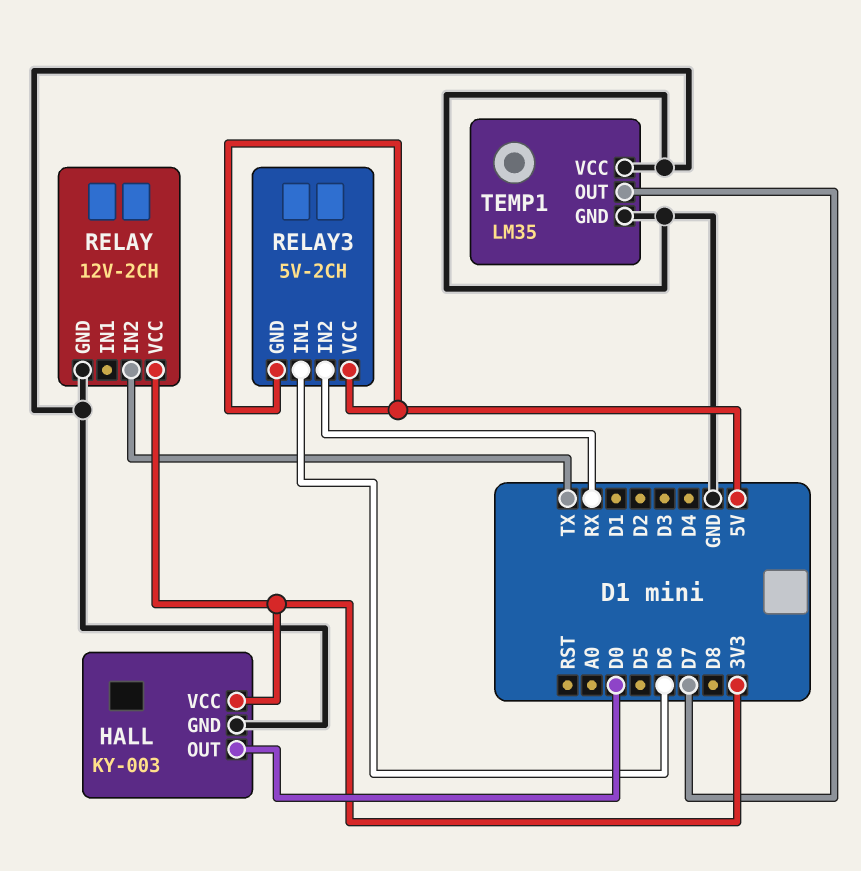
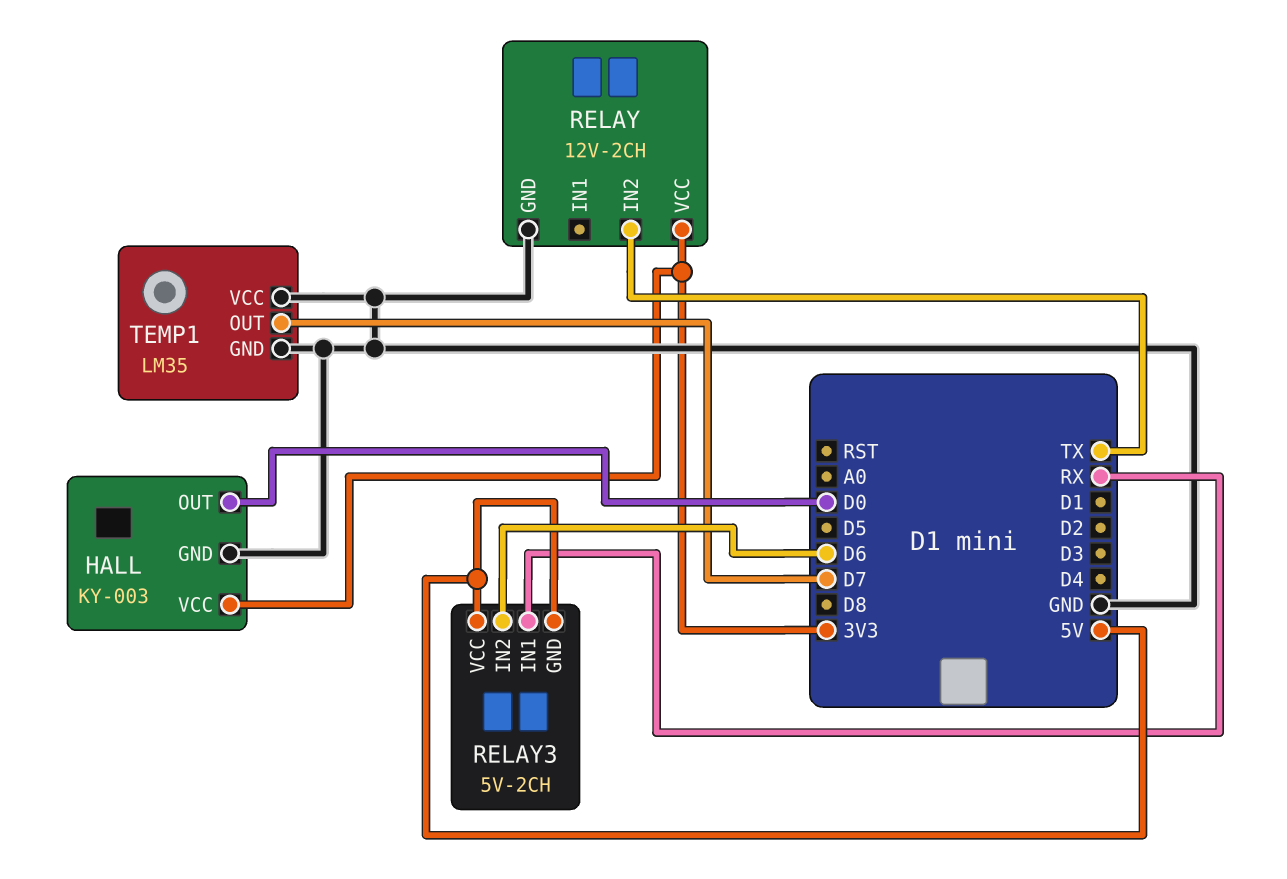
RELAY3 pin IN1: D6 -> RX
RELAY3 pin IN2: RX -> D6

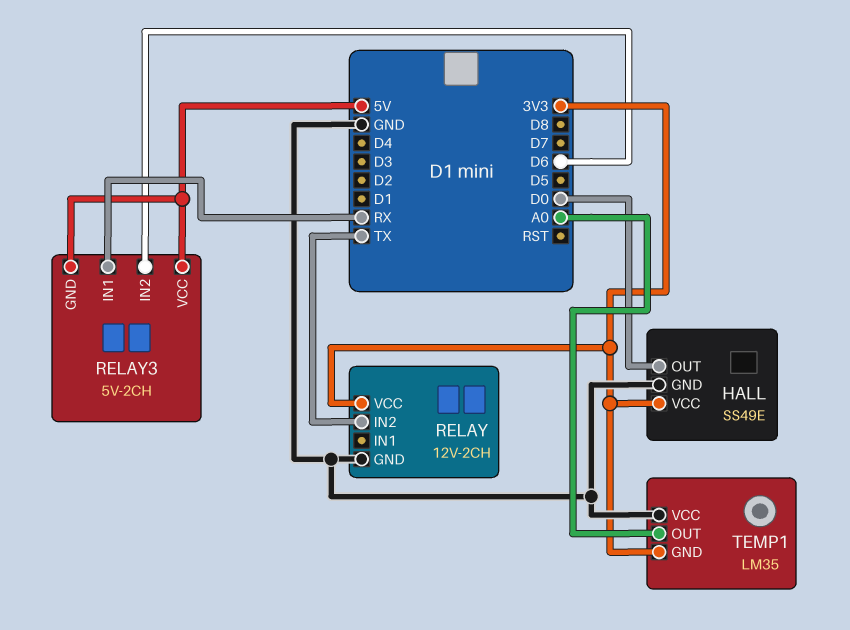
HALL: KY-003 -> SS49E
TEMP1 pin GND: GND -> 3V3
TEMP1 pin OUT: D7 -> A0

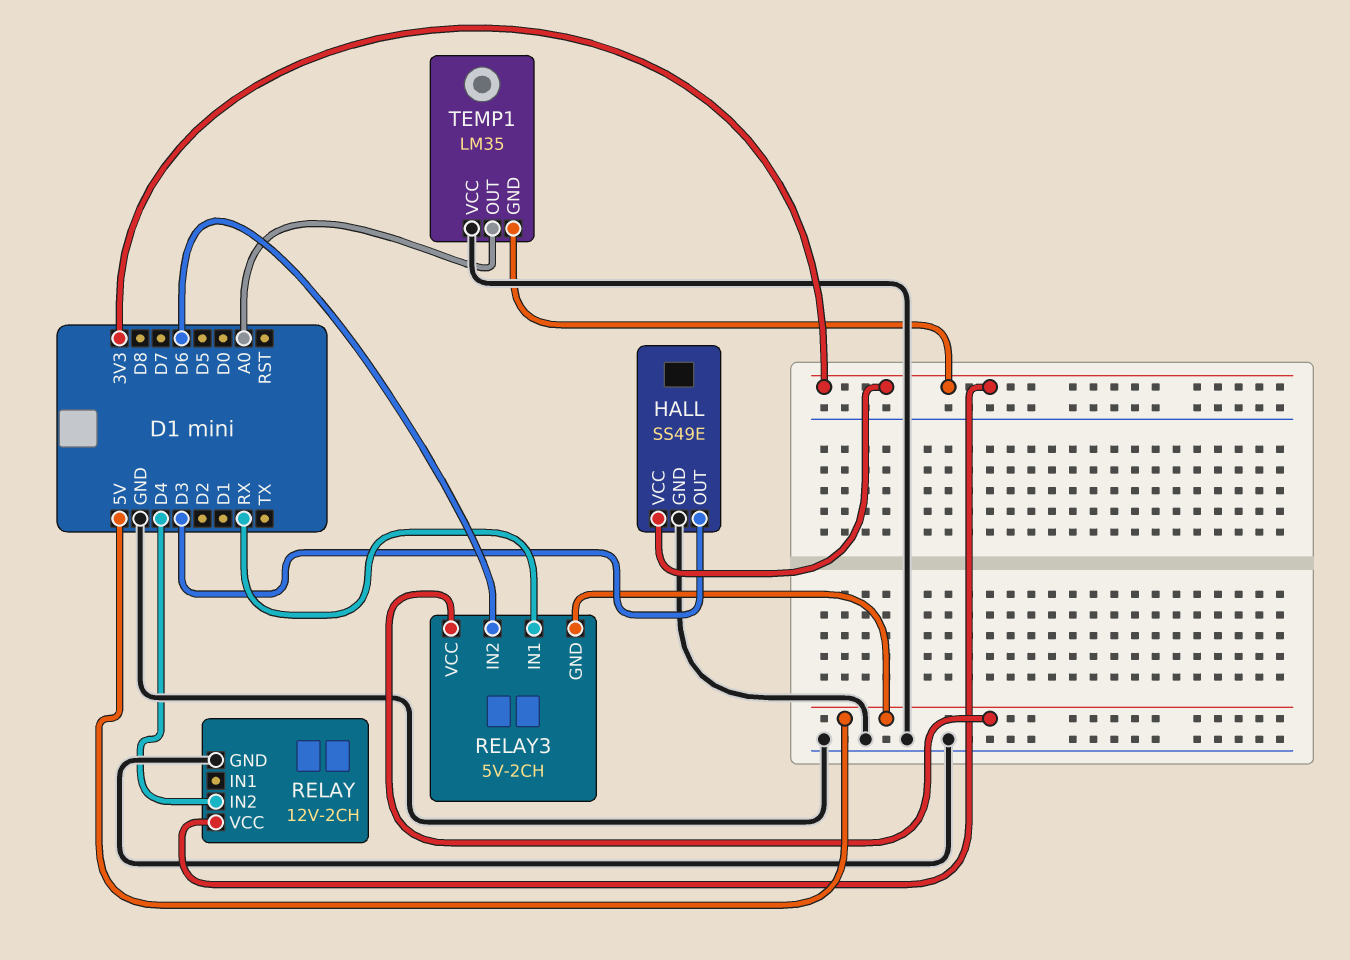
HALL pin OUT: D0 -> D3
RELAY pin IN2: TX -> D4

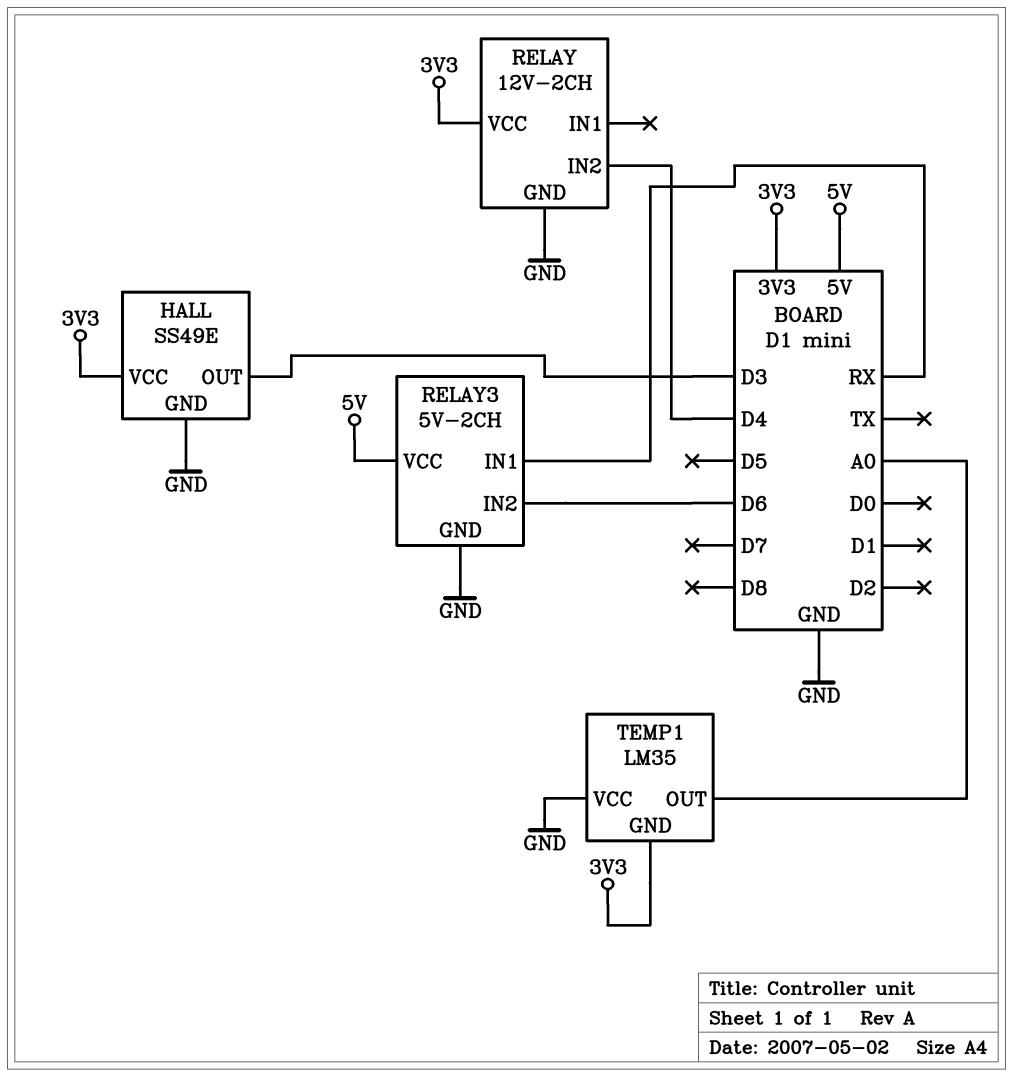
RELAY3 pin GND: 5V -> GND

